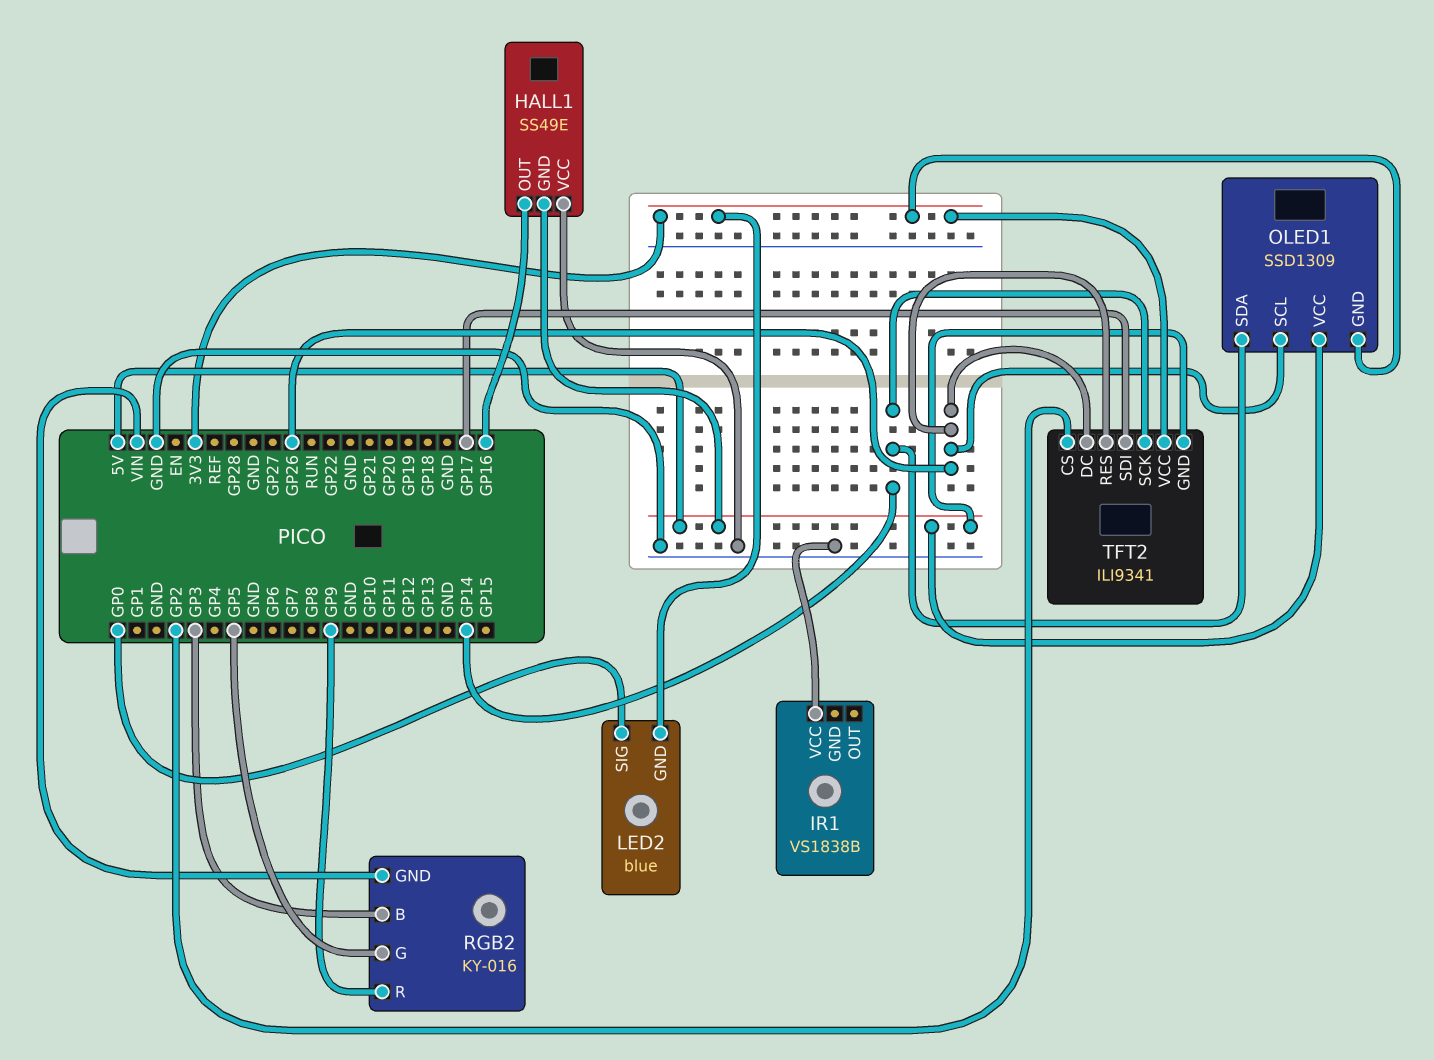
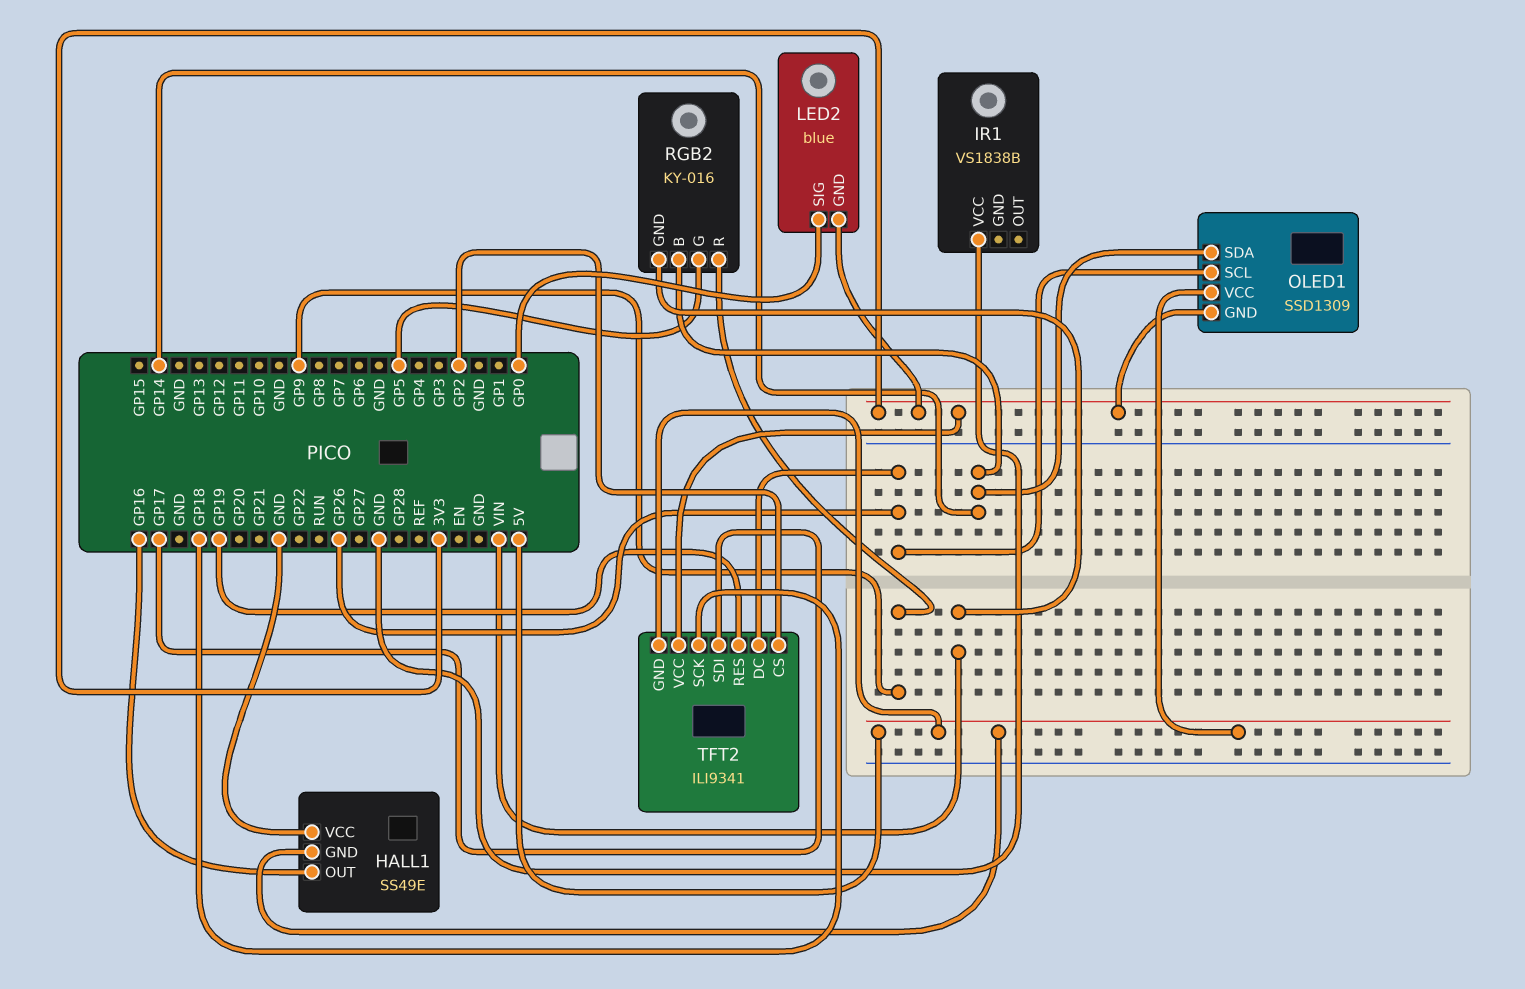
RGB2 pin B: GP3 -> GP14
TFT2 pin RES: GP26 -> GP19
TFT2 pin SCK: GP14 -> GP18

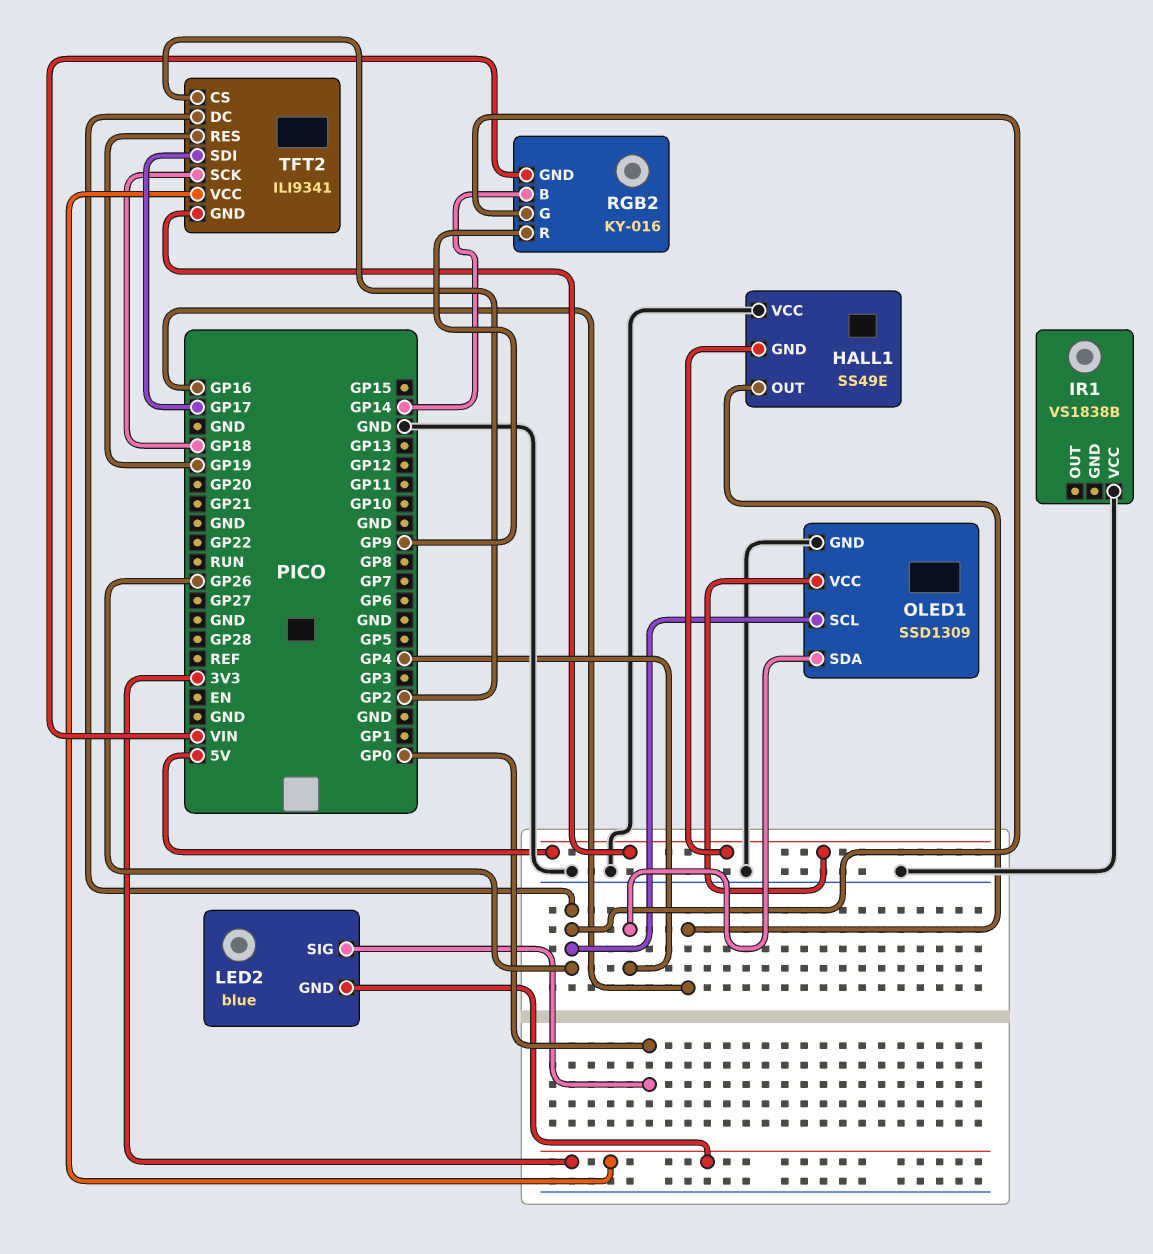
OLED1 pin GND: 3V3 -> GND
OLED1 pin SDA: GP14 -> GP4
RGB2 pin G: GP5 -> GP26

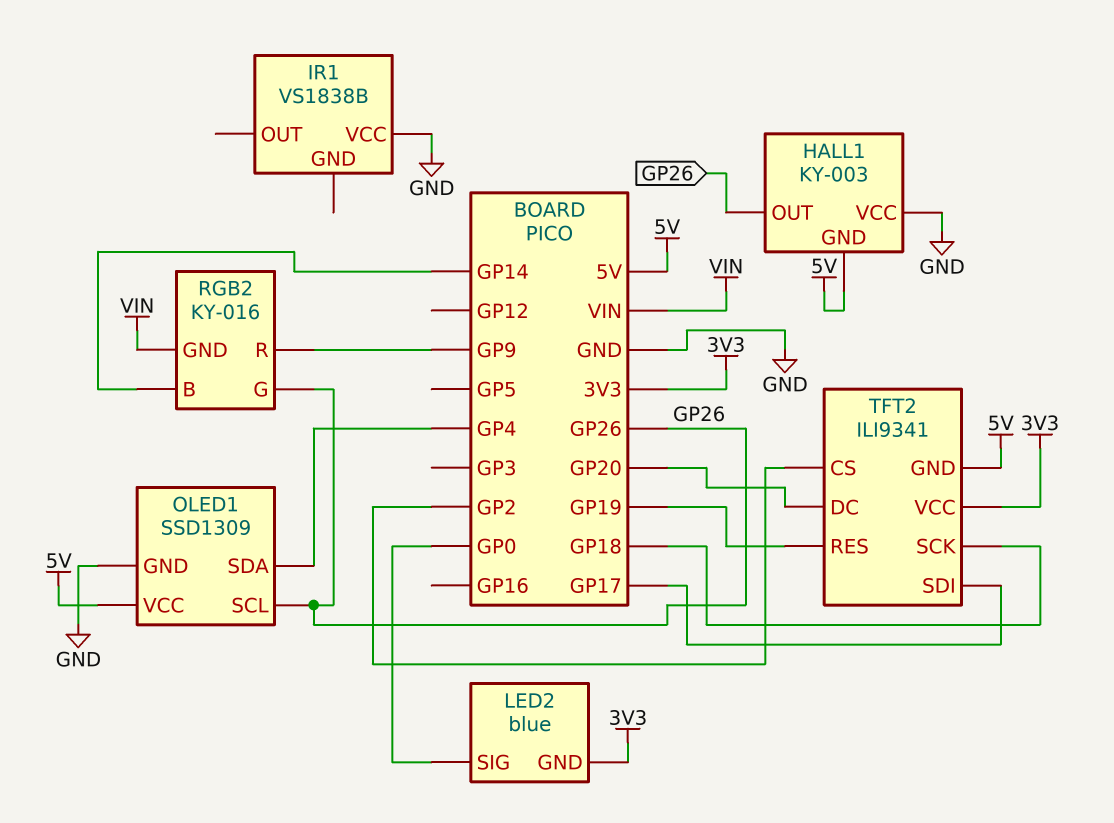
HALL1: SS49E -> KY-003
HALL1 pin OUT: GP16 -> GP26
TFT2 pin DC: GP26 -> GP20

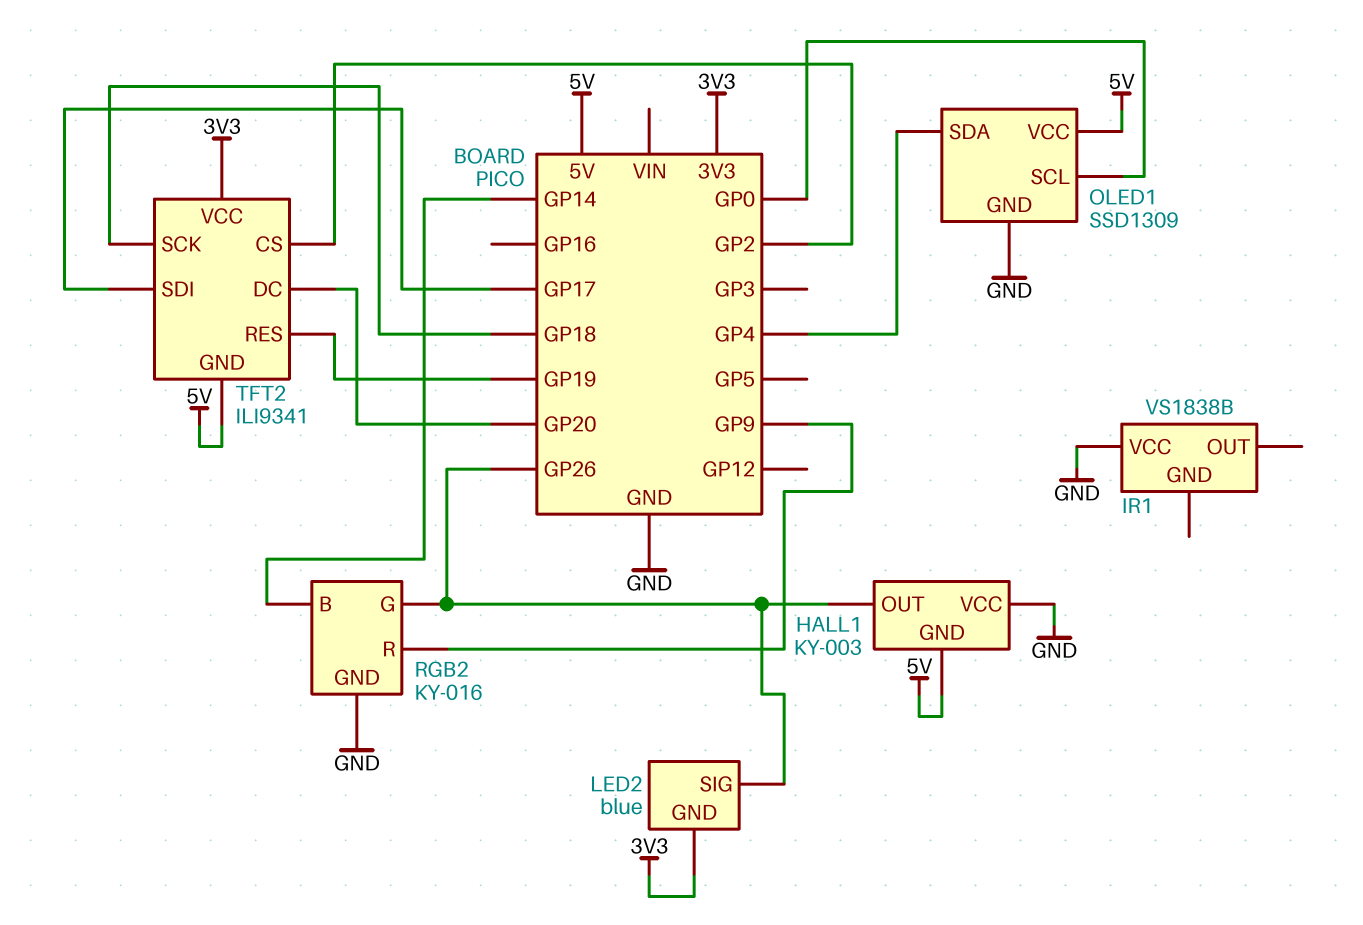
LED2 pin SIG: GP0 -> GP26
OLED1 pin SCL: GP26 -> GP0
RGB2 pin GND: VIN -> GND

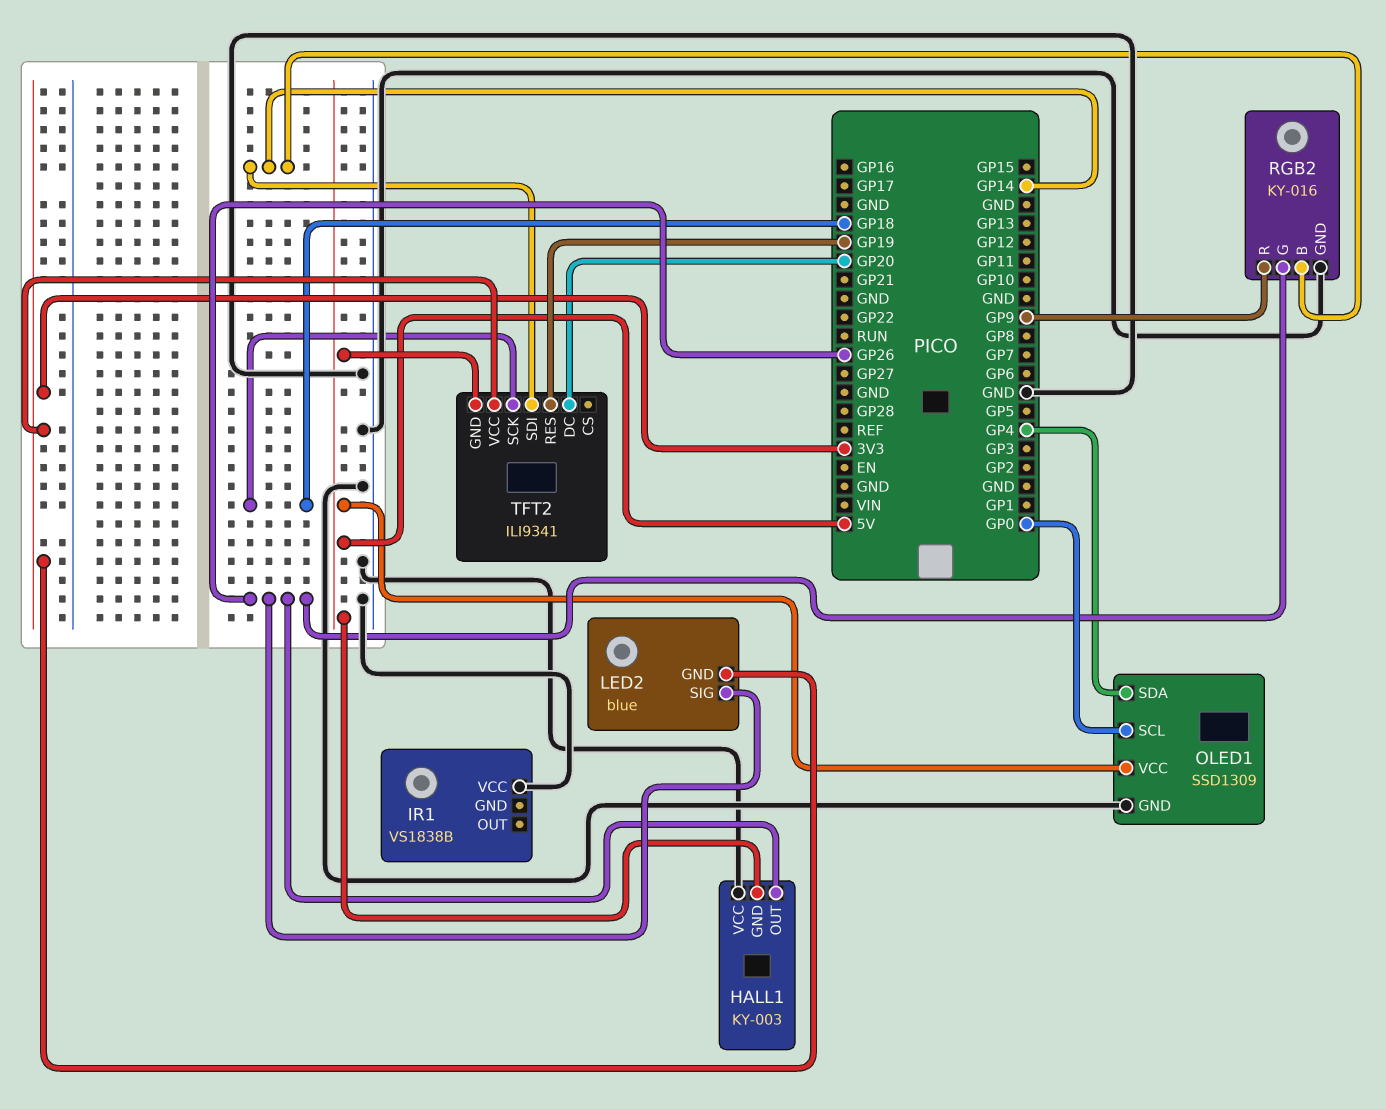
TFT2 pin CS: GP2 -> none
TFT2 pin SDI: GP17 -> GP14

